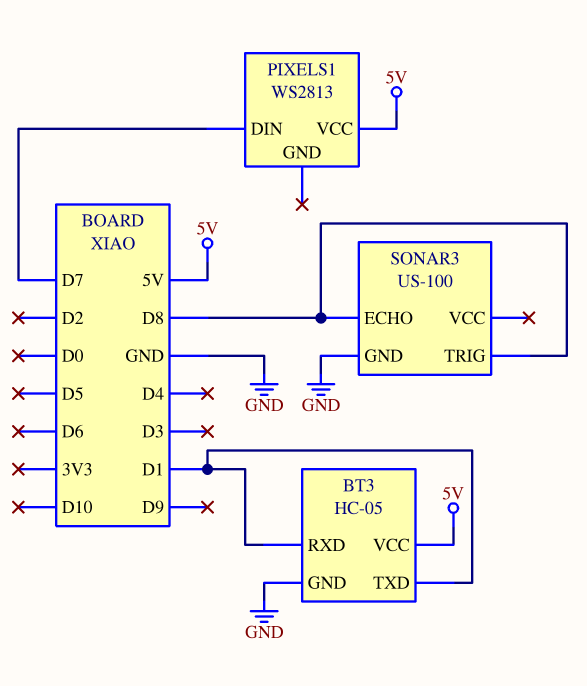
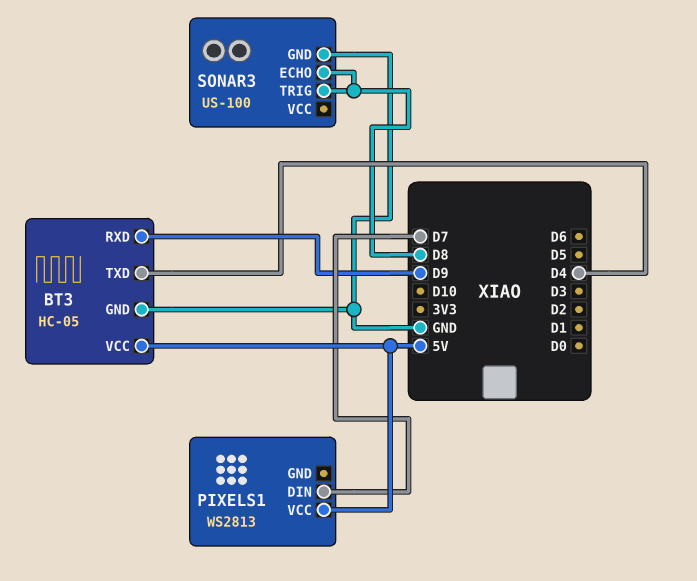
BT3 pin RXD: D1 -> D9
BT3 pin TXD: D1 -> D4

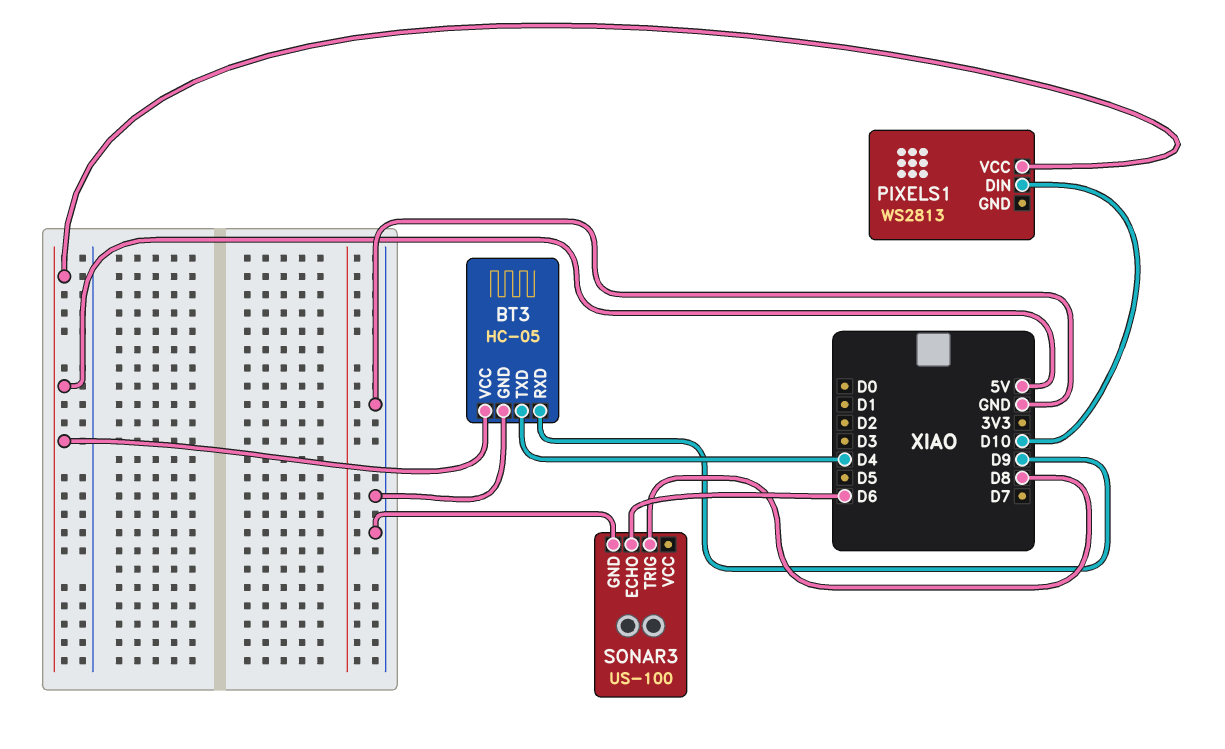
PIXELS1 pin DIN: D7 -> D10
SONAR3 pin ECHO: D8 -> D6

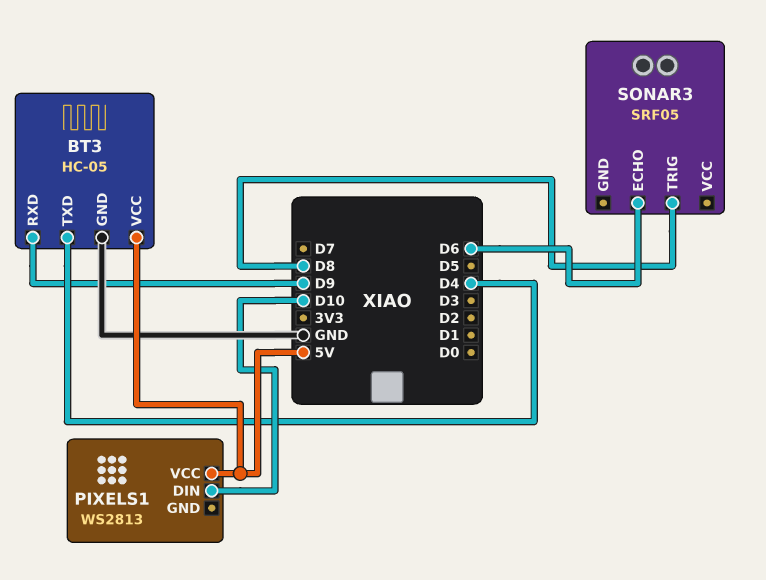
SONAR3: US-100 -> SRF05
SONAR3 pin GND: GND -> none

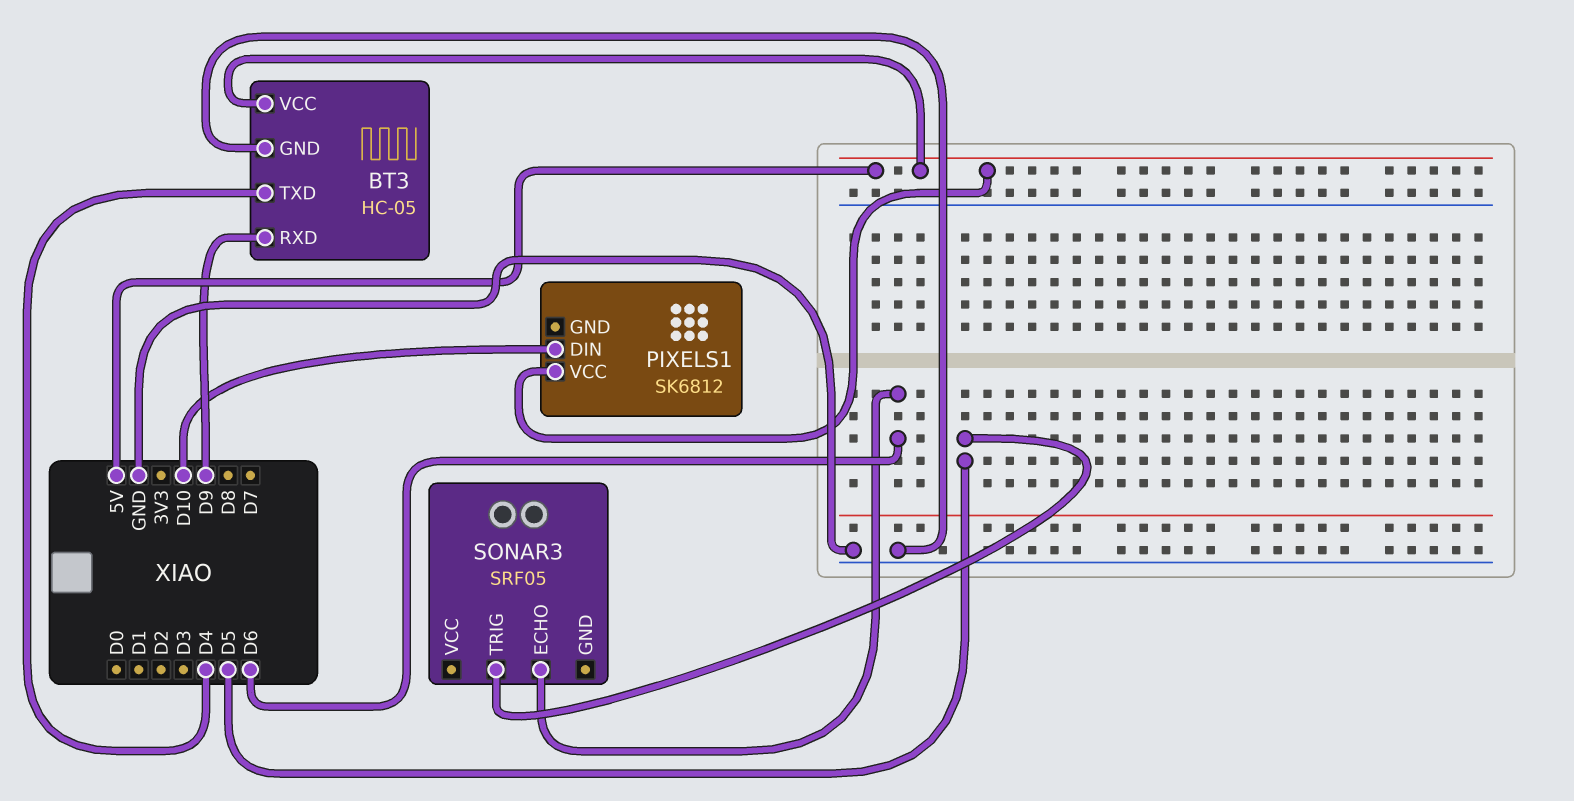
PIXELS1: WS2813 -> SK6812
SONAR3 pin TRIG: D8 -> D5

